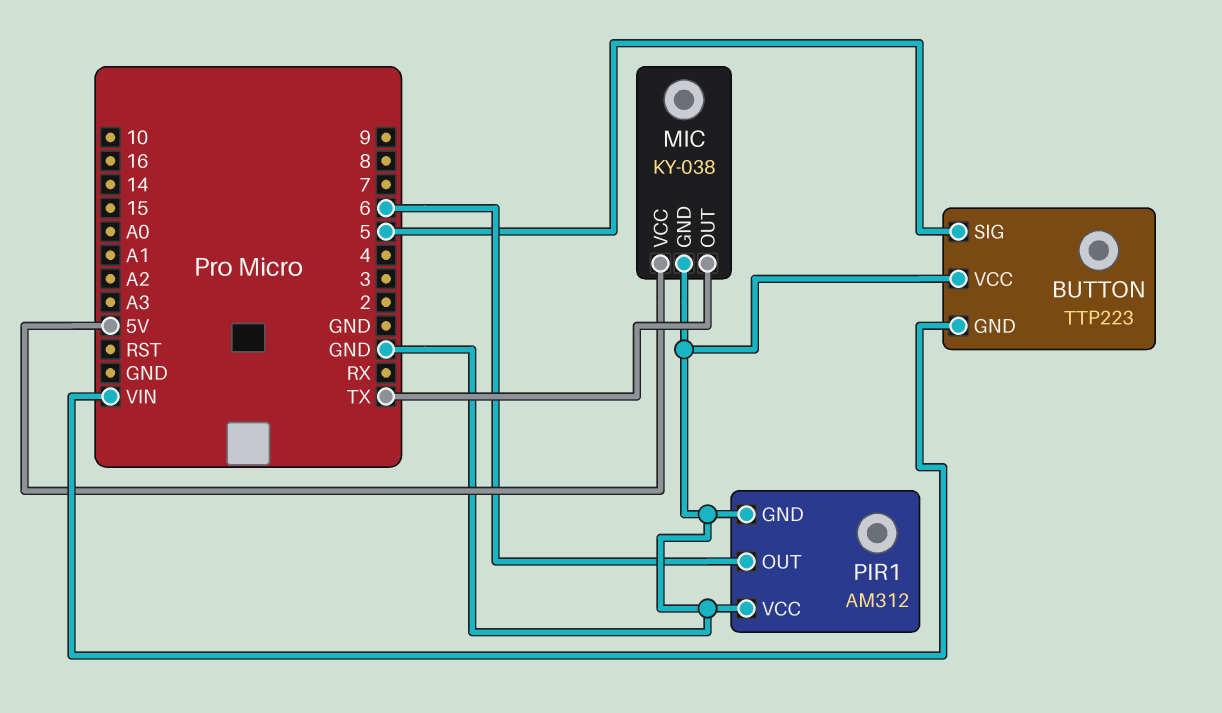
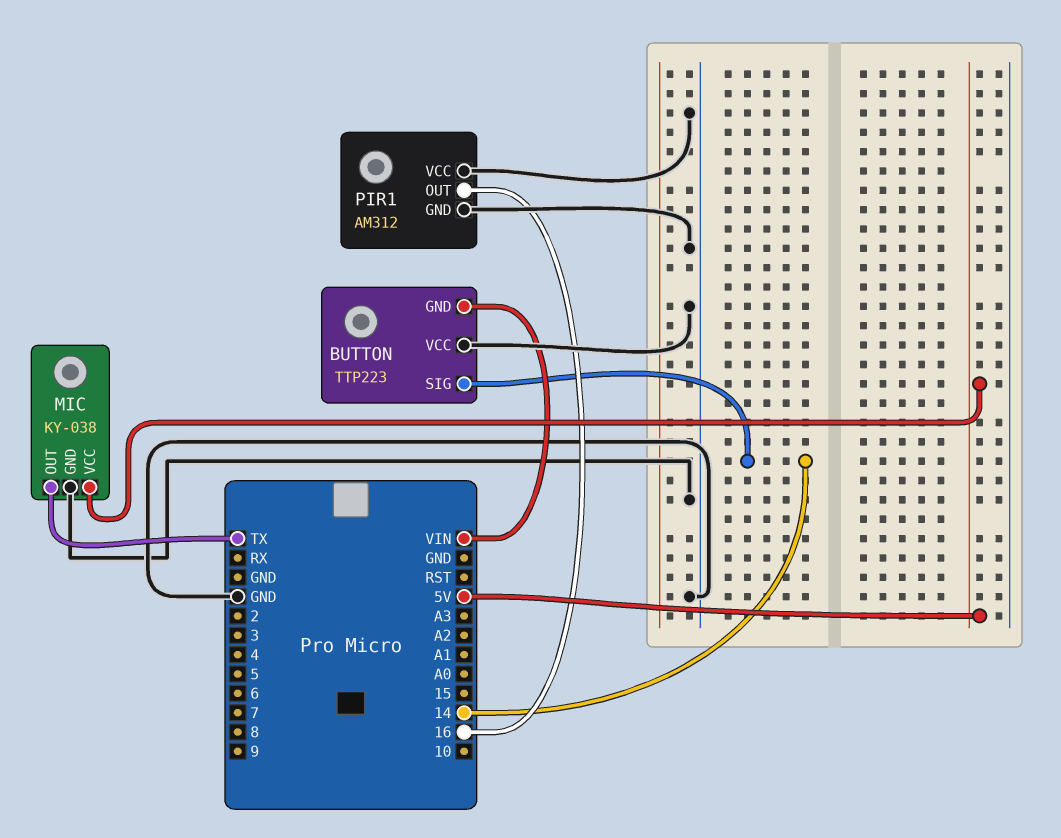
BUTTON pin SIG: 5 -> 14
PIR1 pin OUT: 6 -> 16

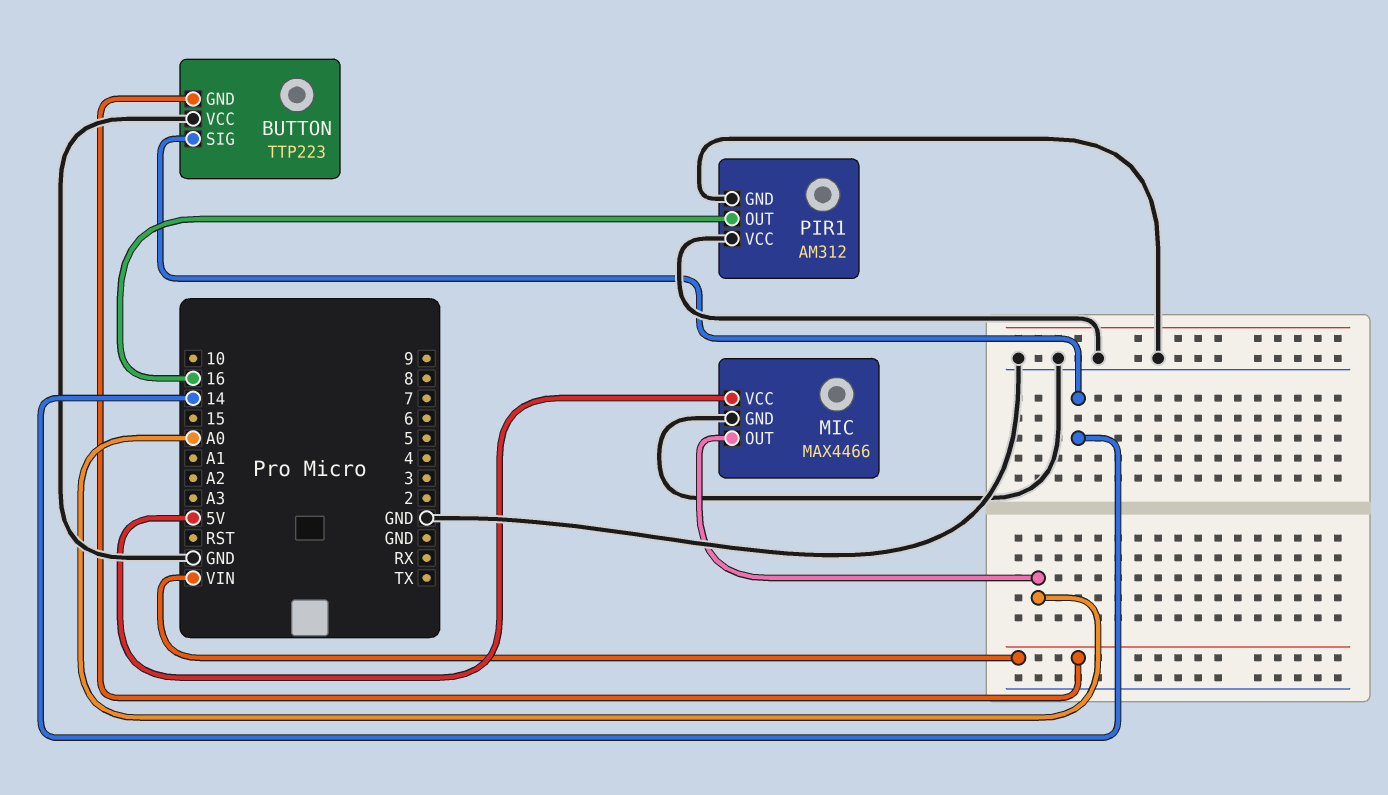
MIC: KY-038 -> MAX4466
MIC pin OUT: TX -> A0

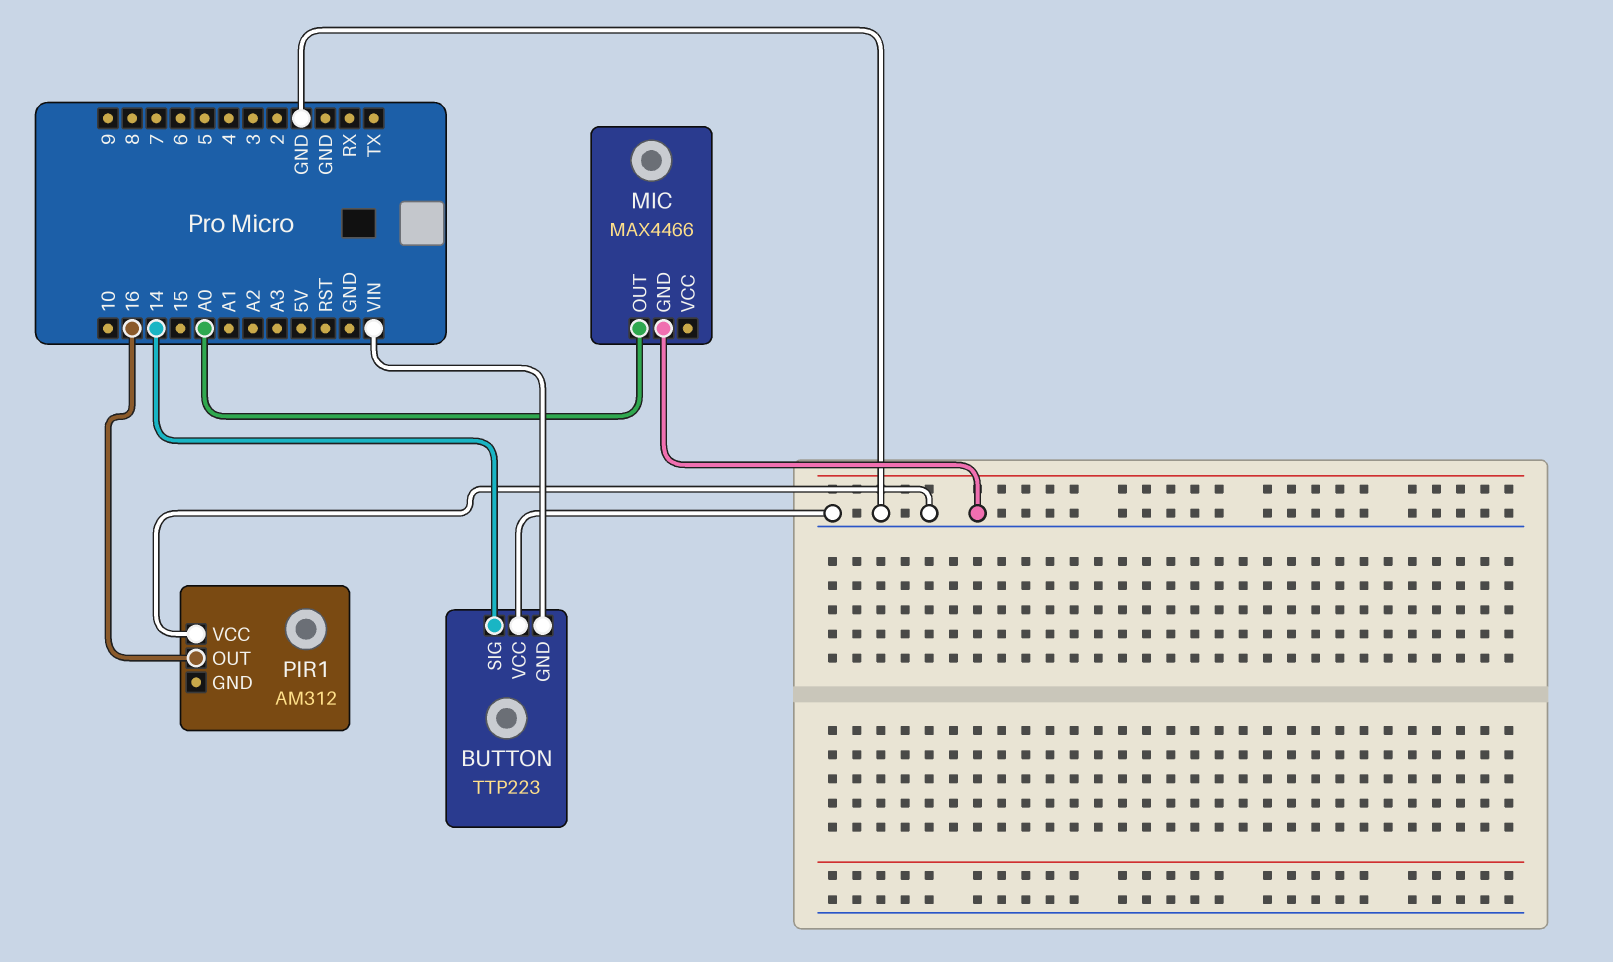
MIC pin VCC: 5V -> none
PIR1 pin GND: GND -> none

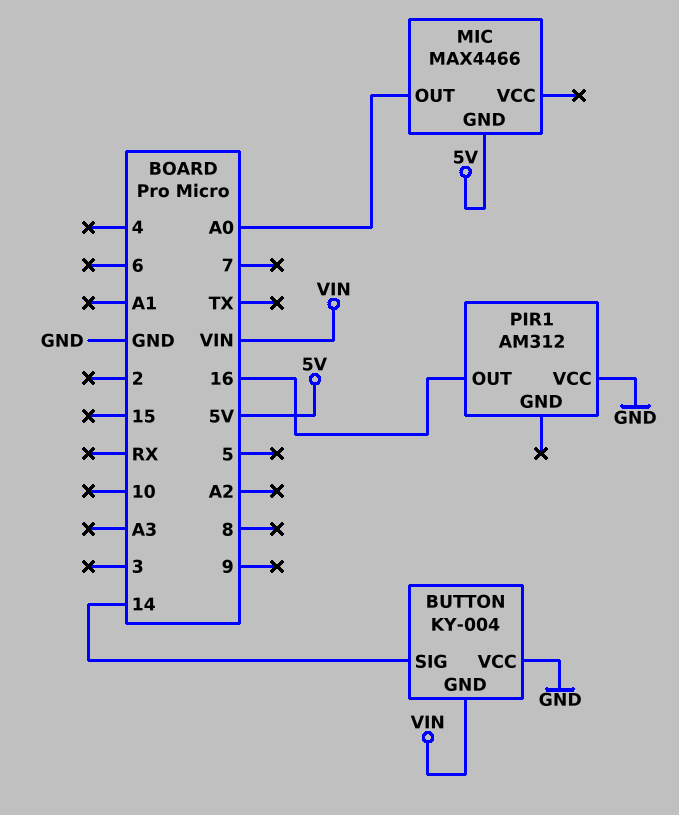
BUTTON: TTP223 -> KY-004
MIC pin GND: GND -> 5V

